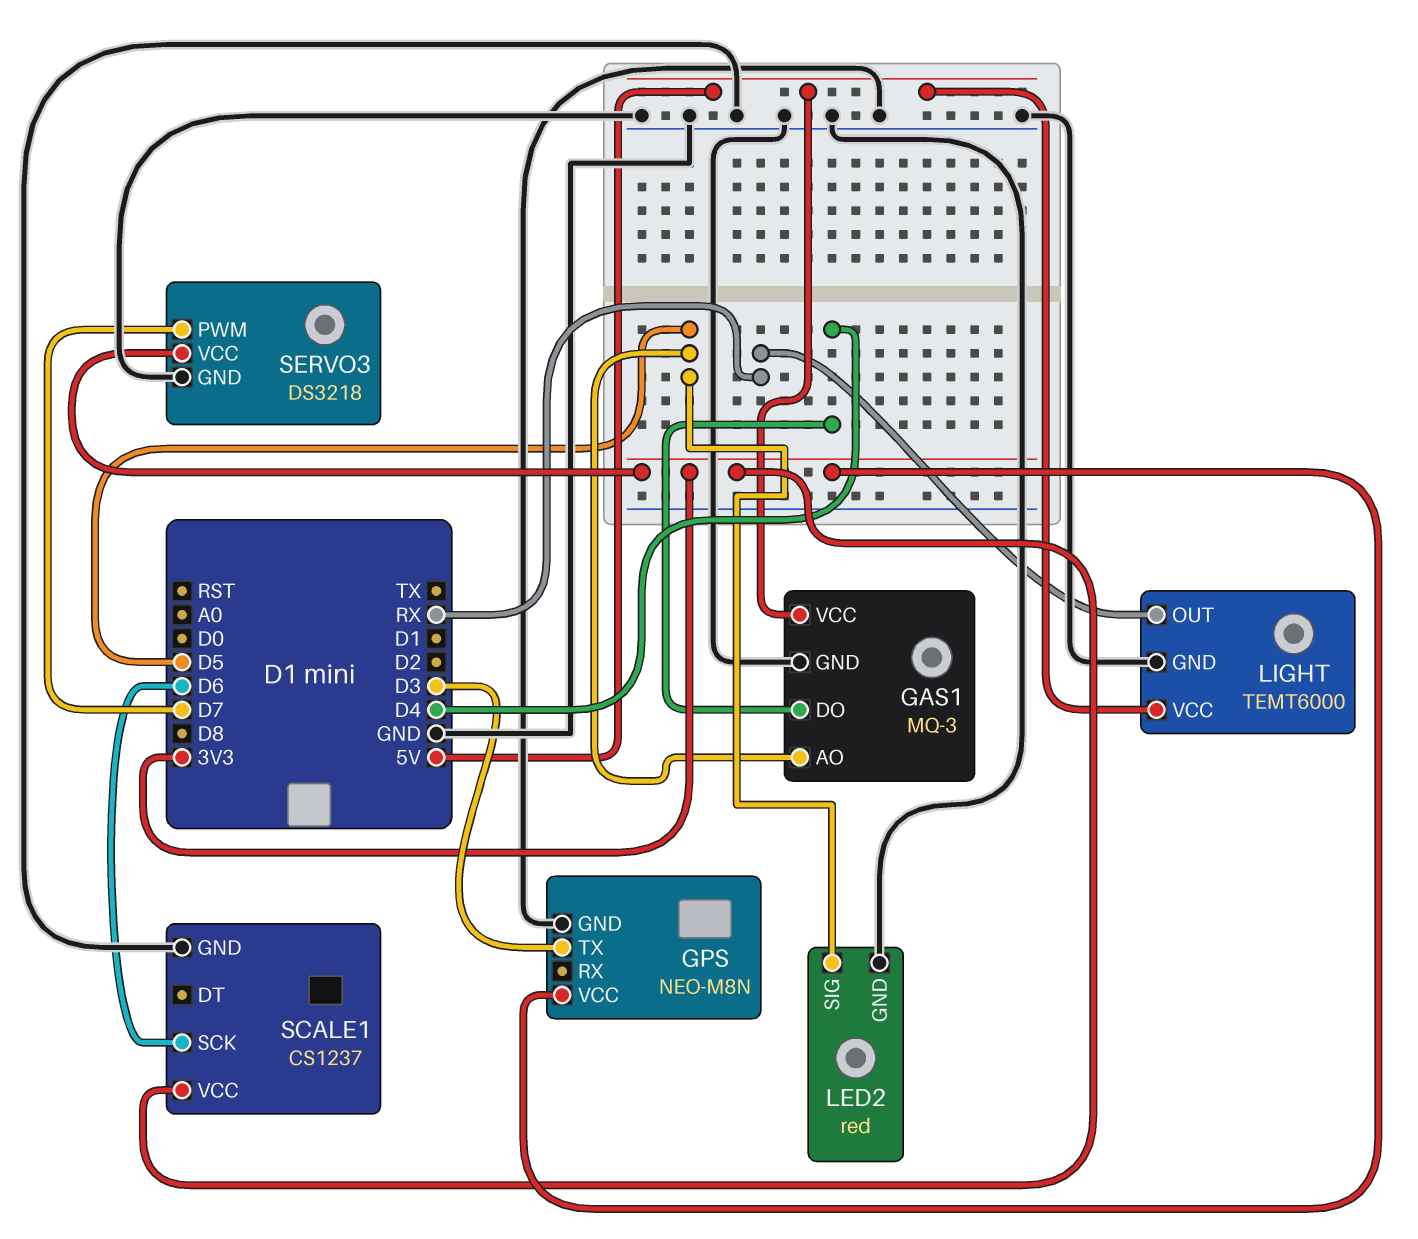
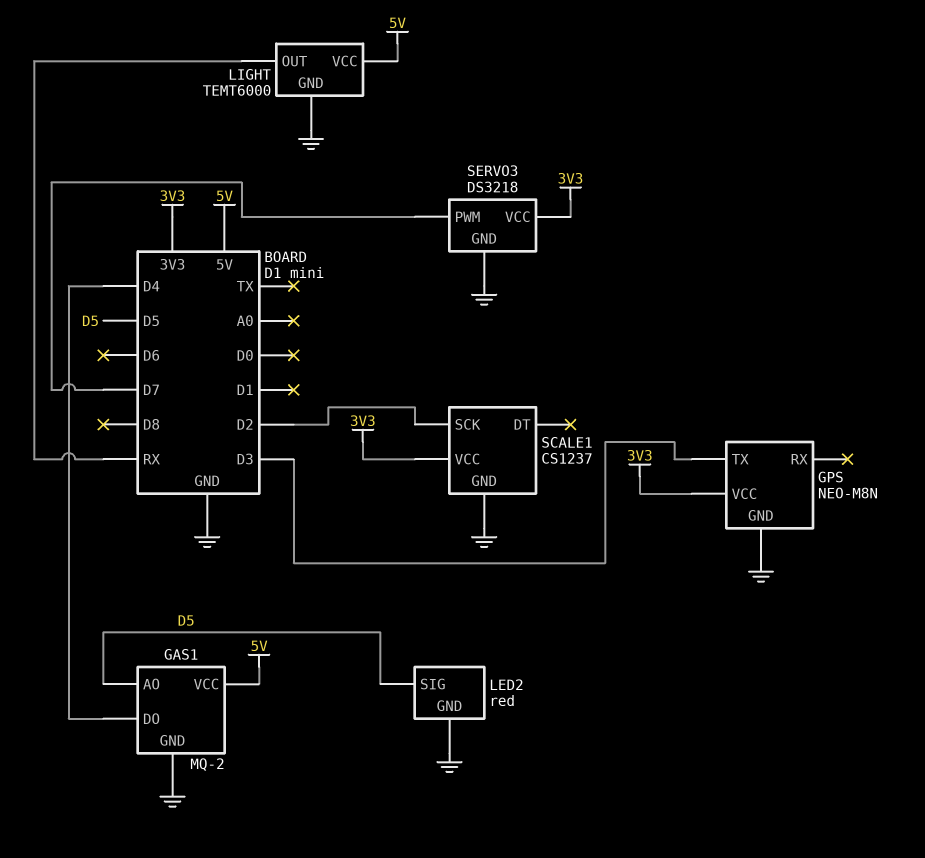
GAS1: MQ-3 -> MQ-2
SCALE1 pin SCK: D6 -> D2

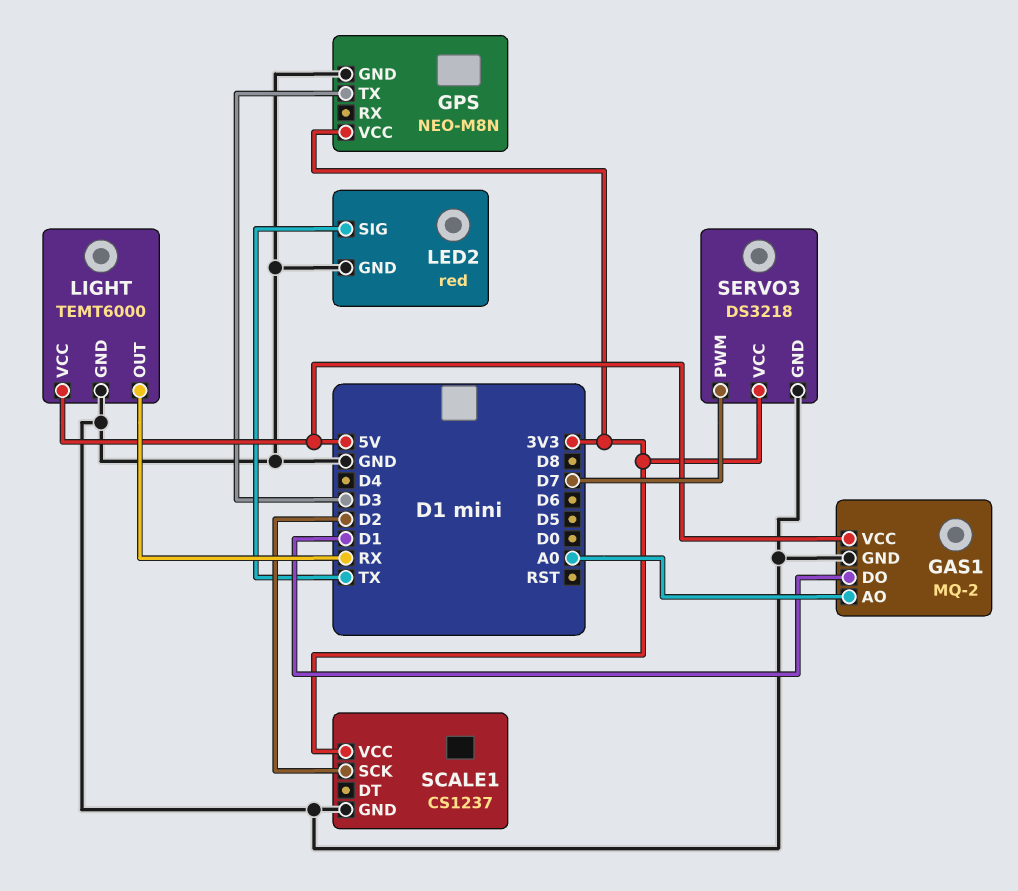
GAS1 pin AO: D5 -> A0
GAS1 pin DO: D4 -> D1
LED2 pin SIG: D5 -> TX

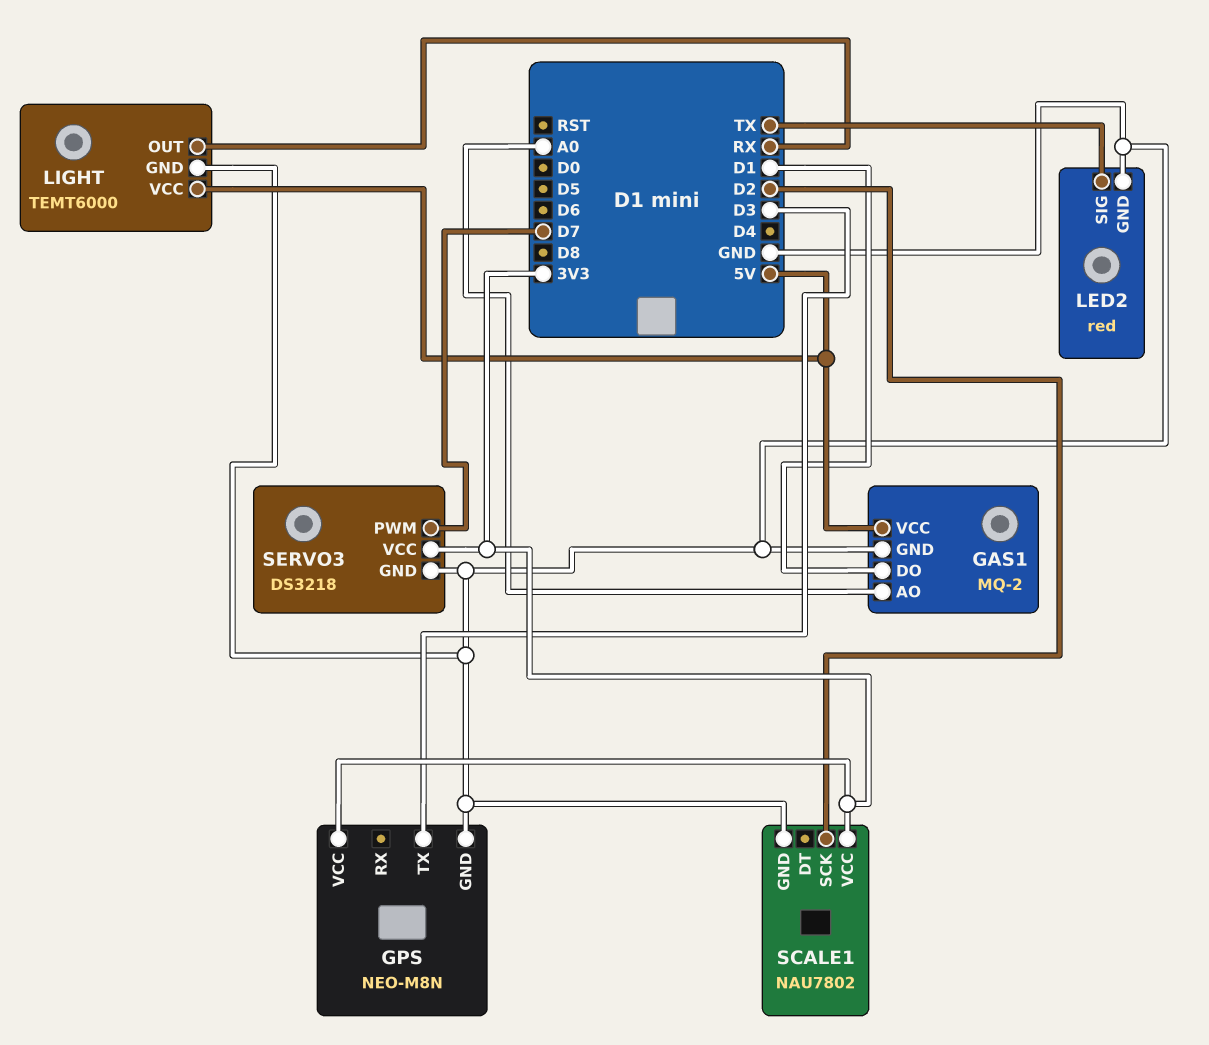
SCALE1: CS1237 -> NAU7802

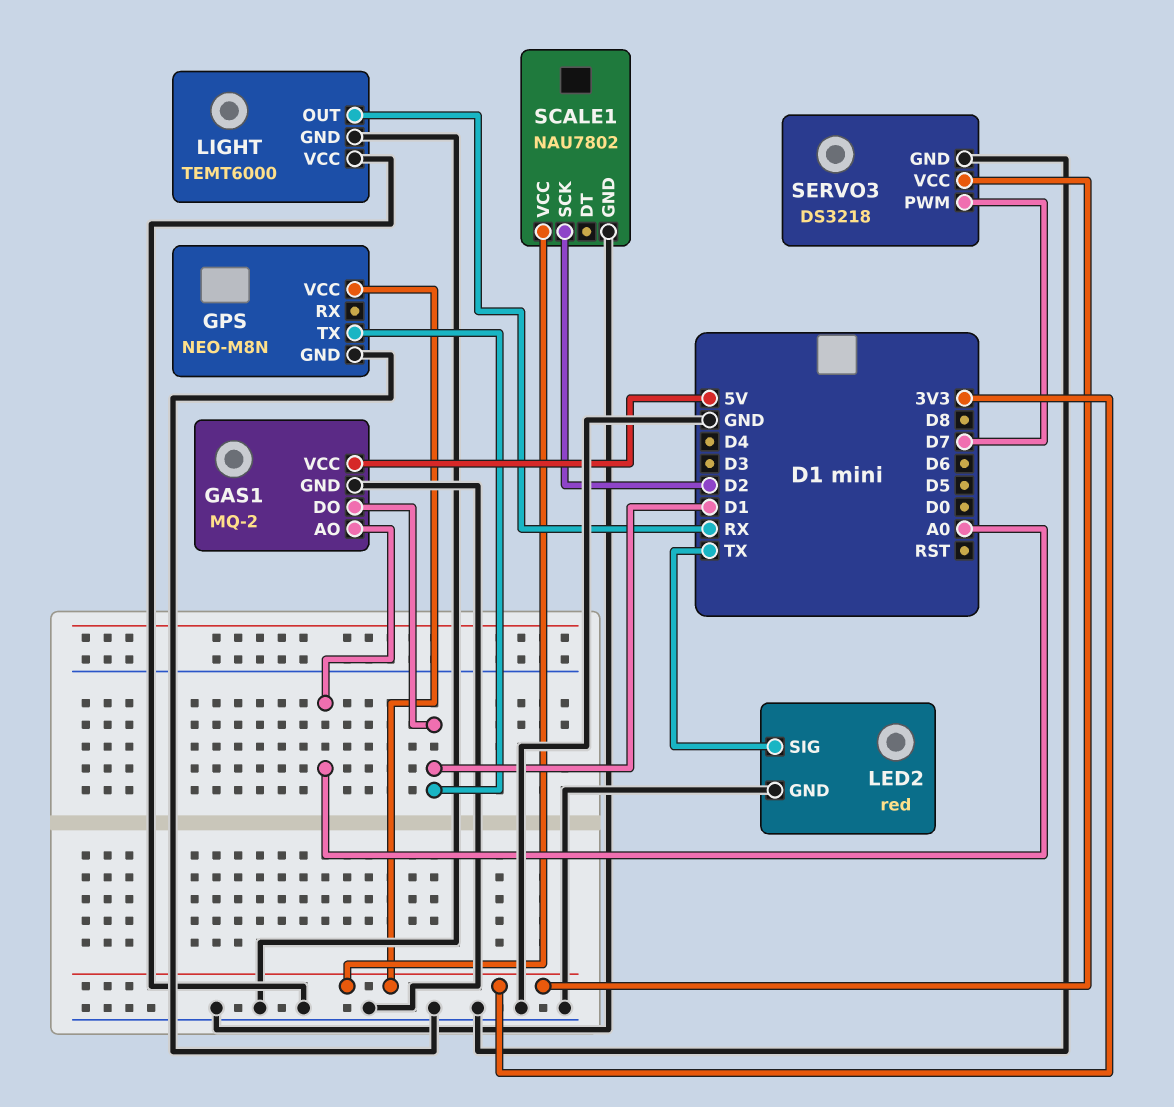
GPS pin TX: D3 -> D1
LIGHT pin VCC: 5V -> GND

